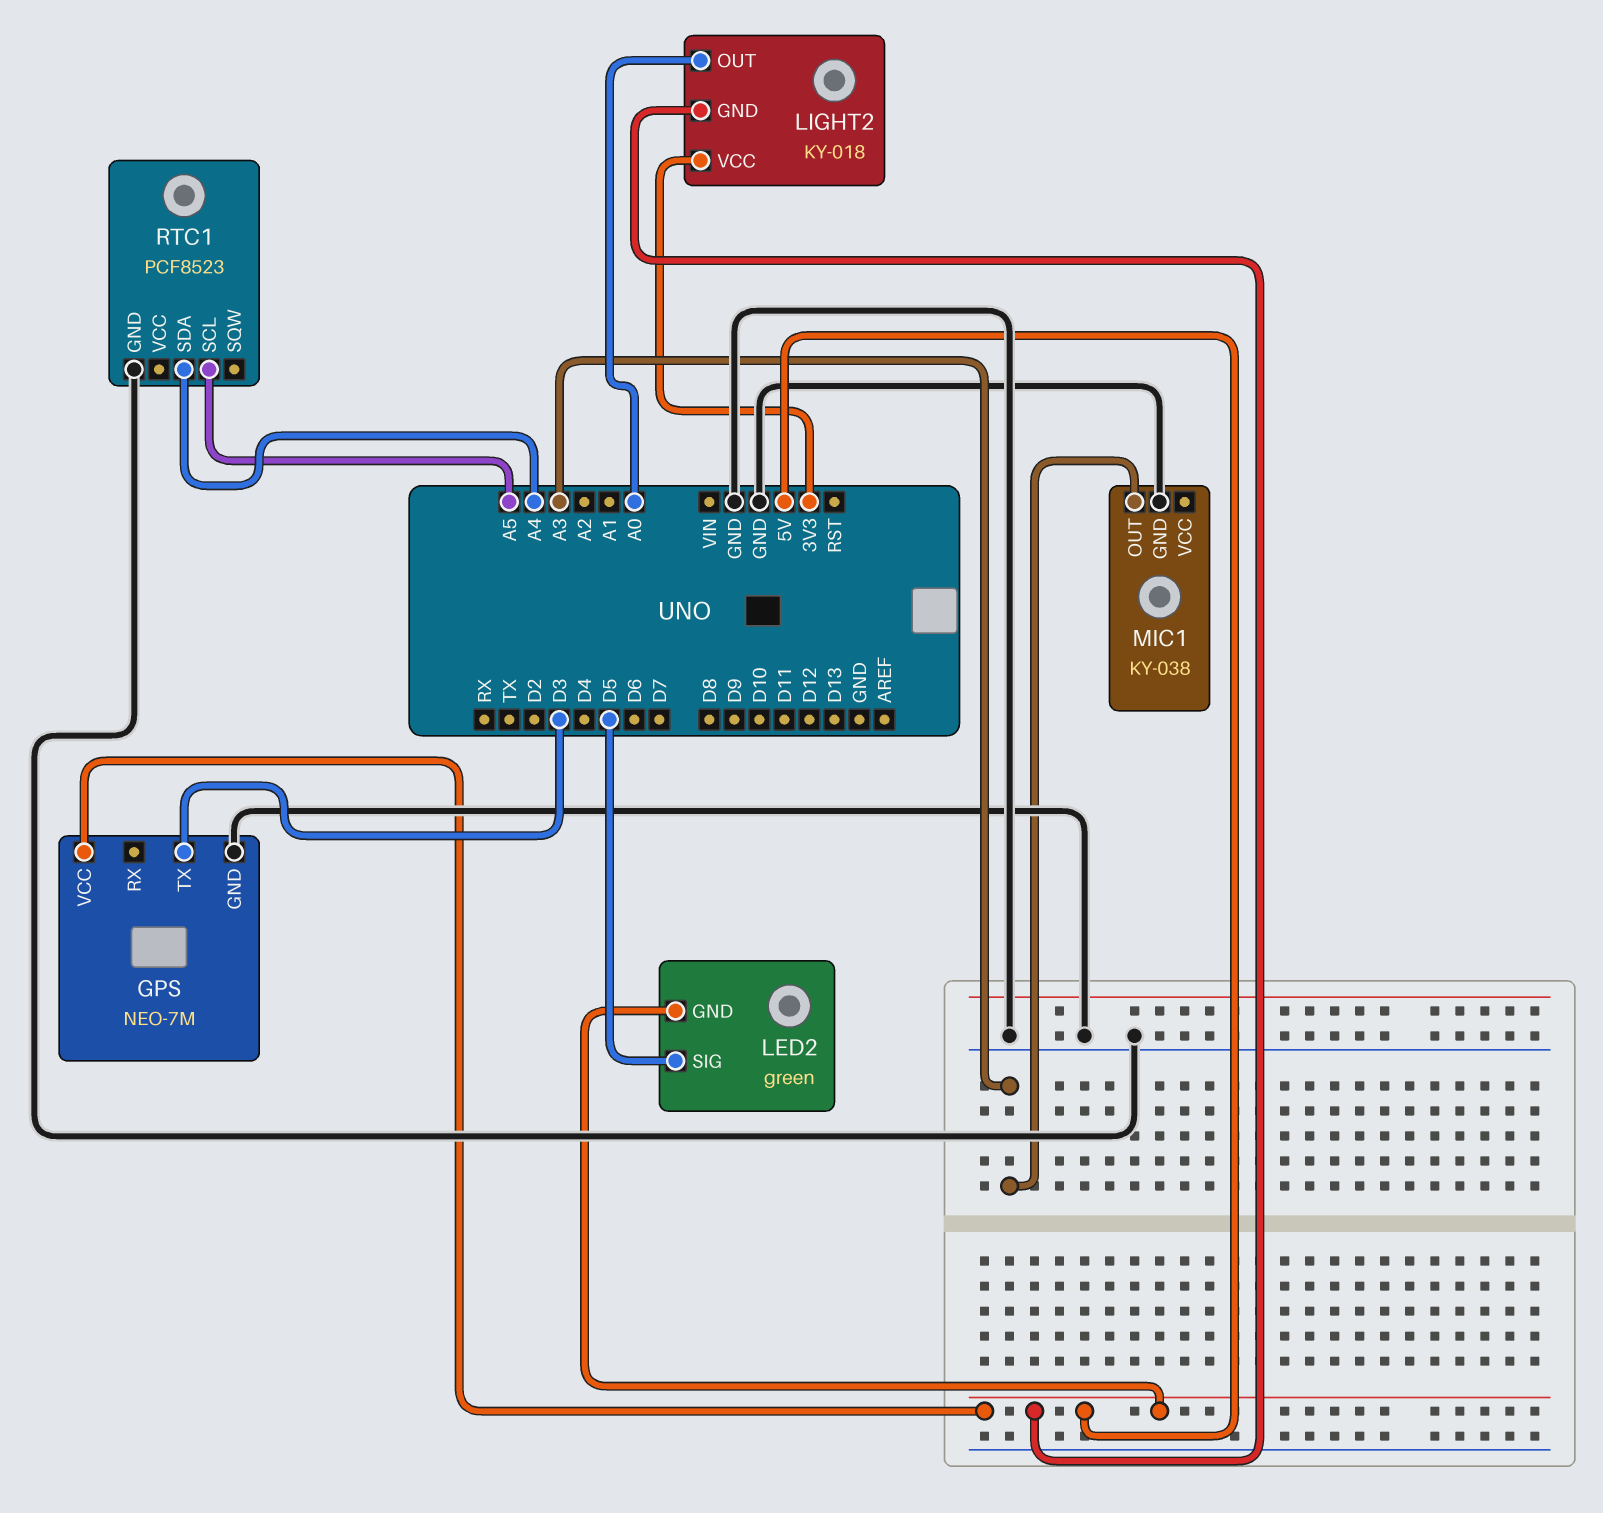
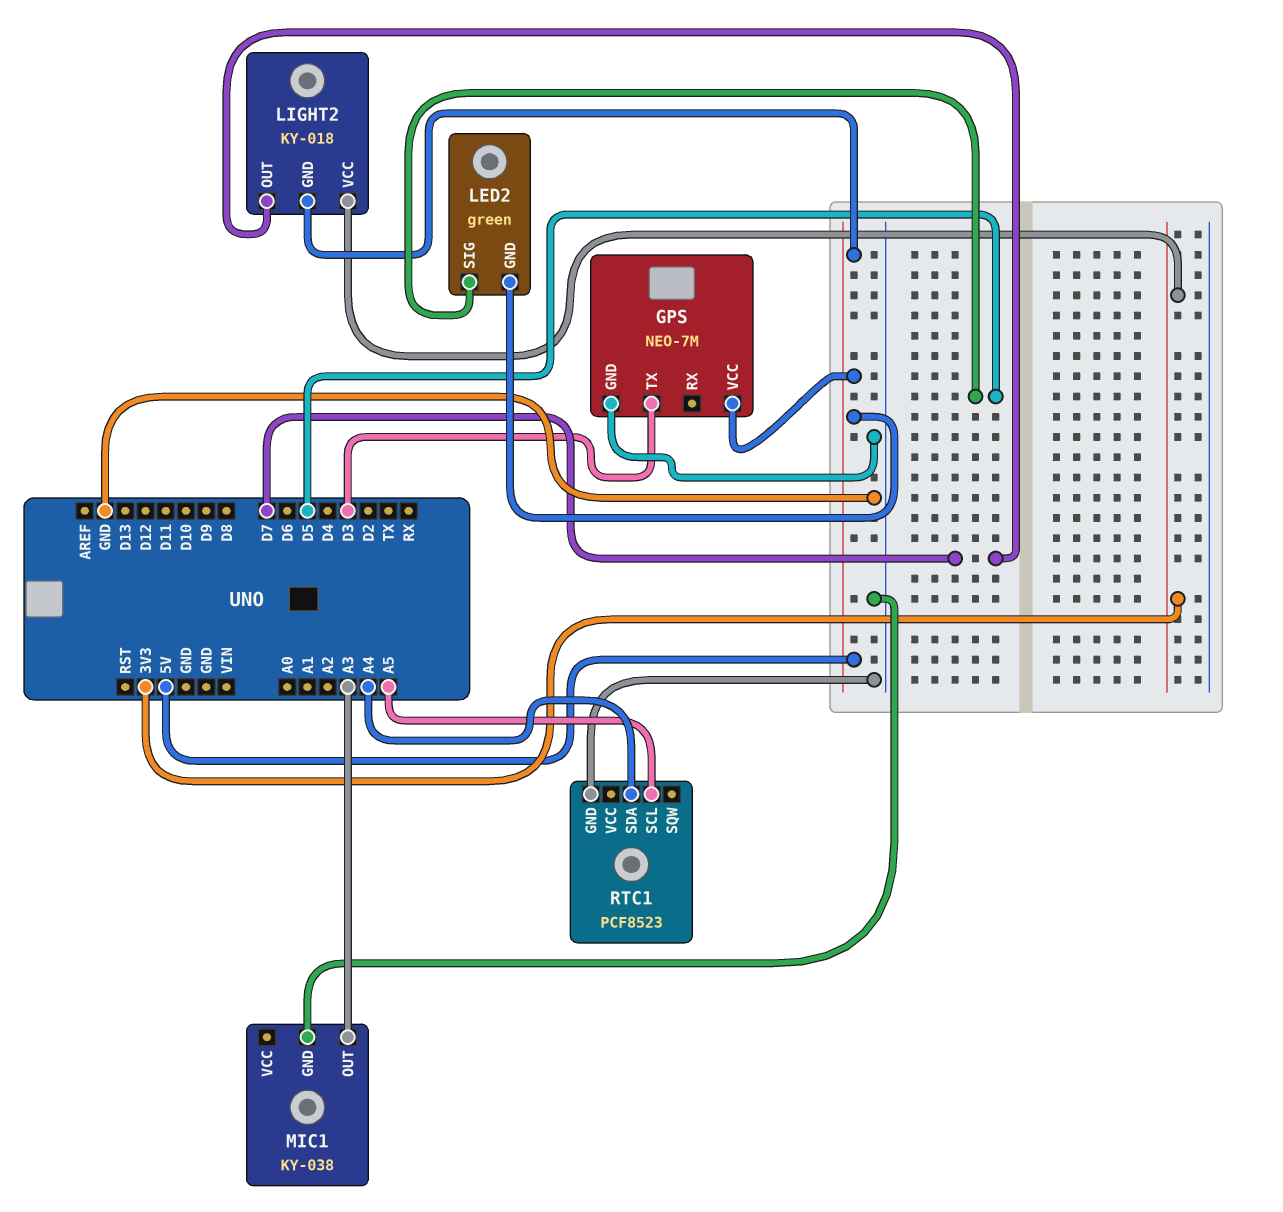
LIGHT2 pin OUT: A0 -> D7

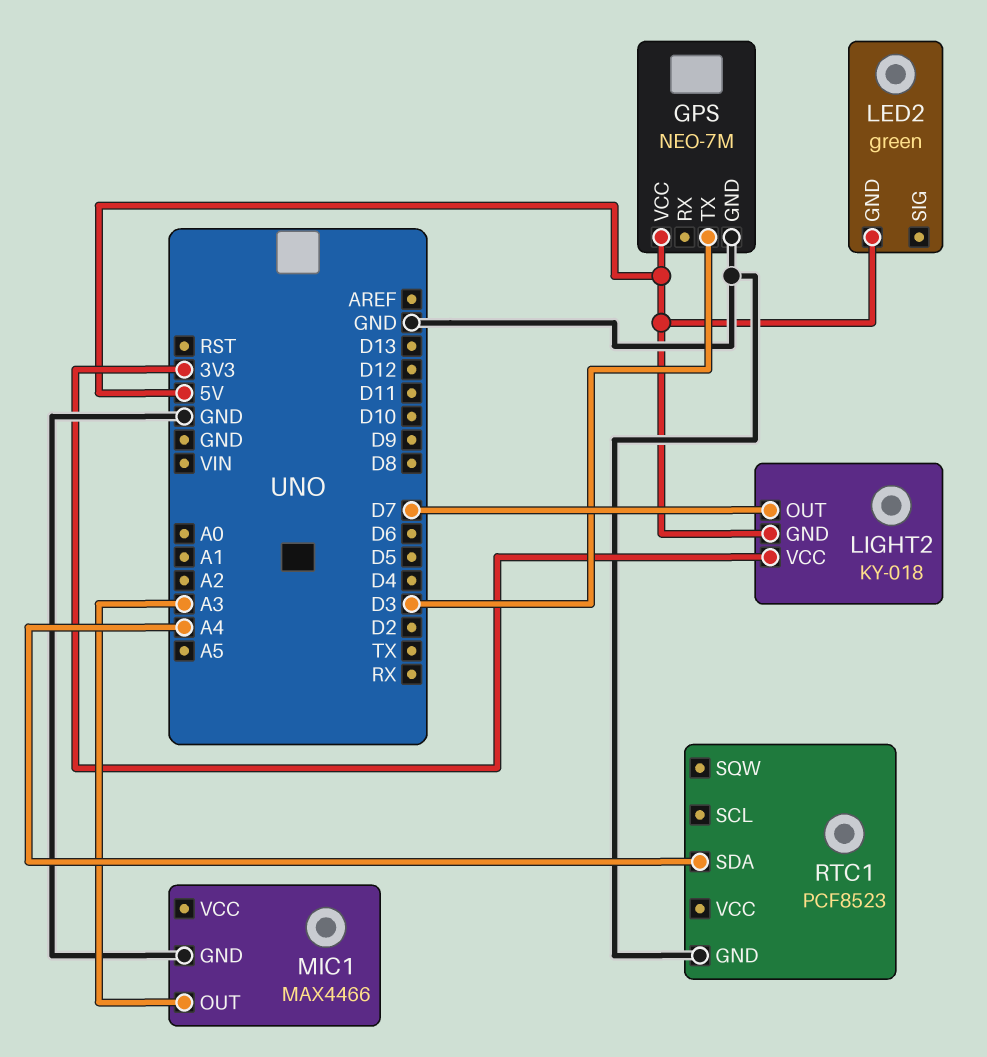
LED2 pin SIG: D5 -> none
MIC1: KY-038 -> MAX4466
RTC1 pin SCL: A5 -> none

